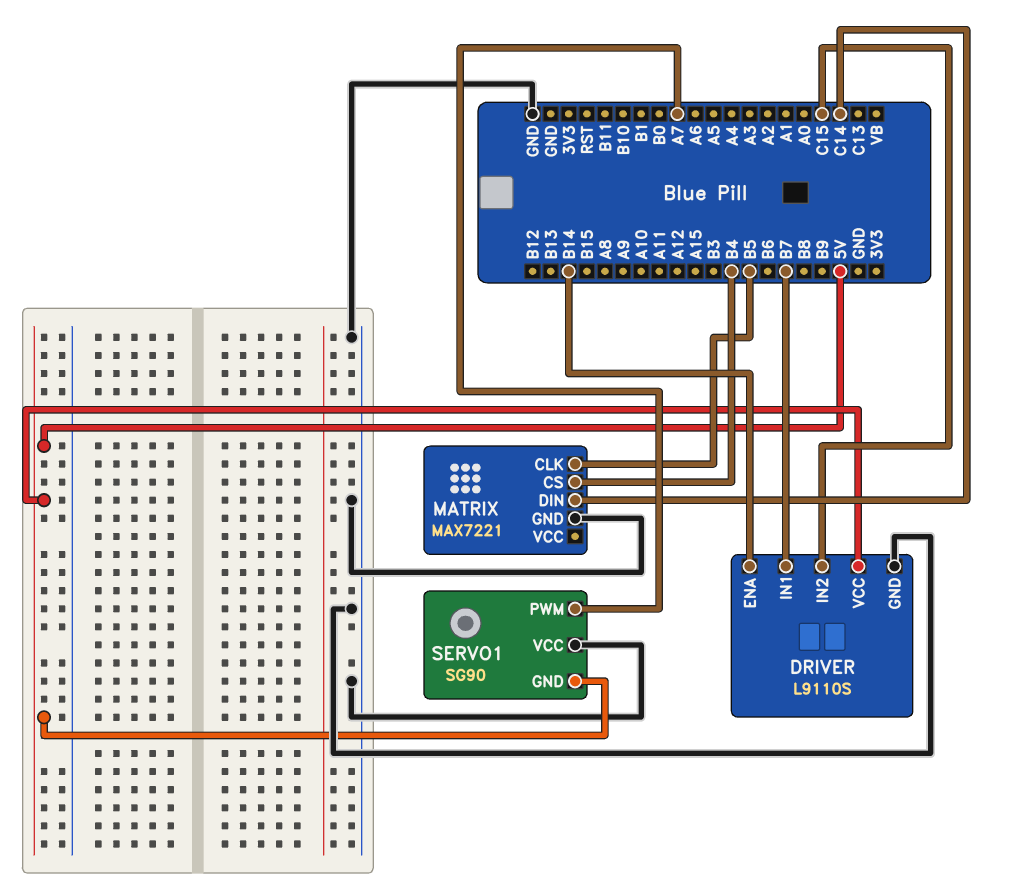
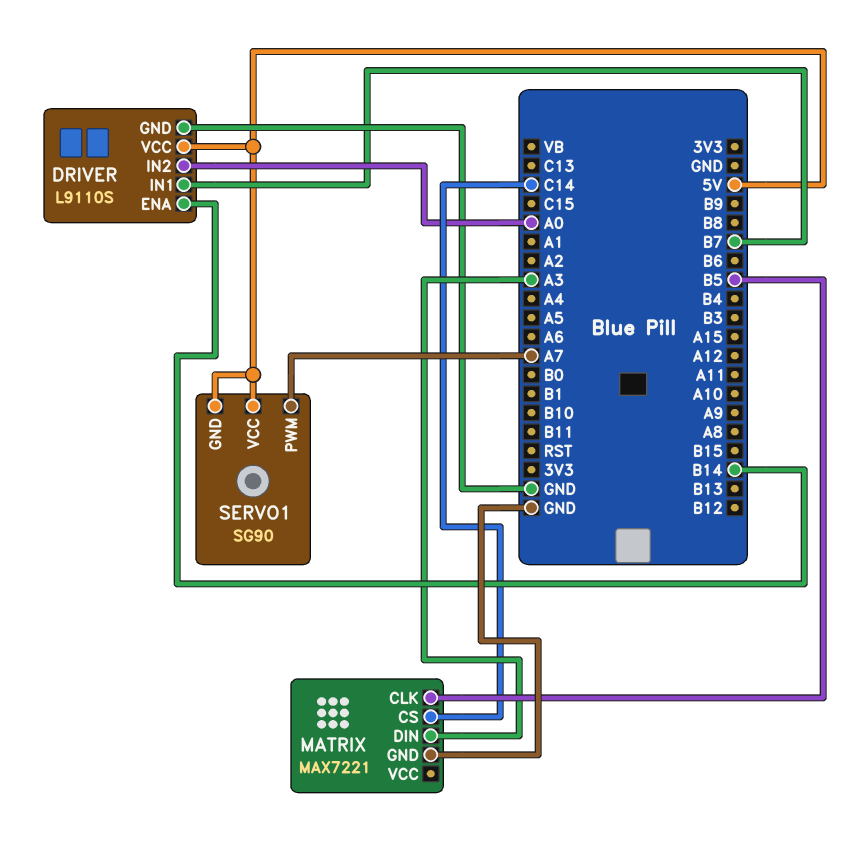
DRIVER pin IN2: C15 -> A0
MATRIX pin CS: B4 -> C14
MATRIX pin DIN: C14 -> A3
SERVO1 pin VCC: GND -> 5V

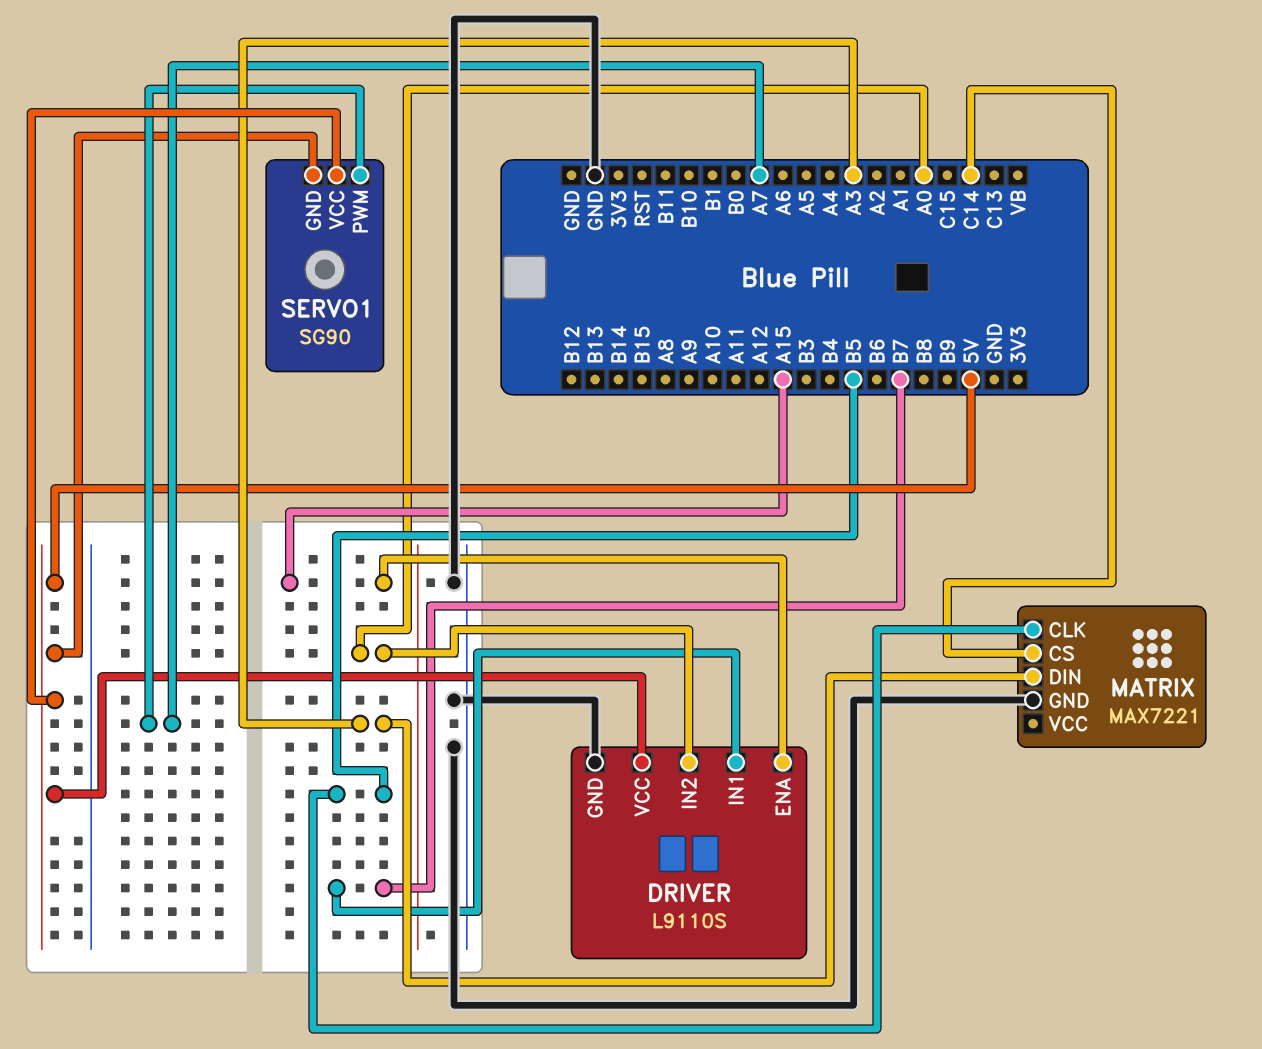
DRIVER pin ENA: B14 -> A15

